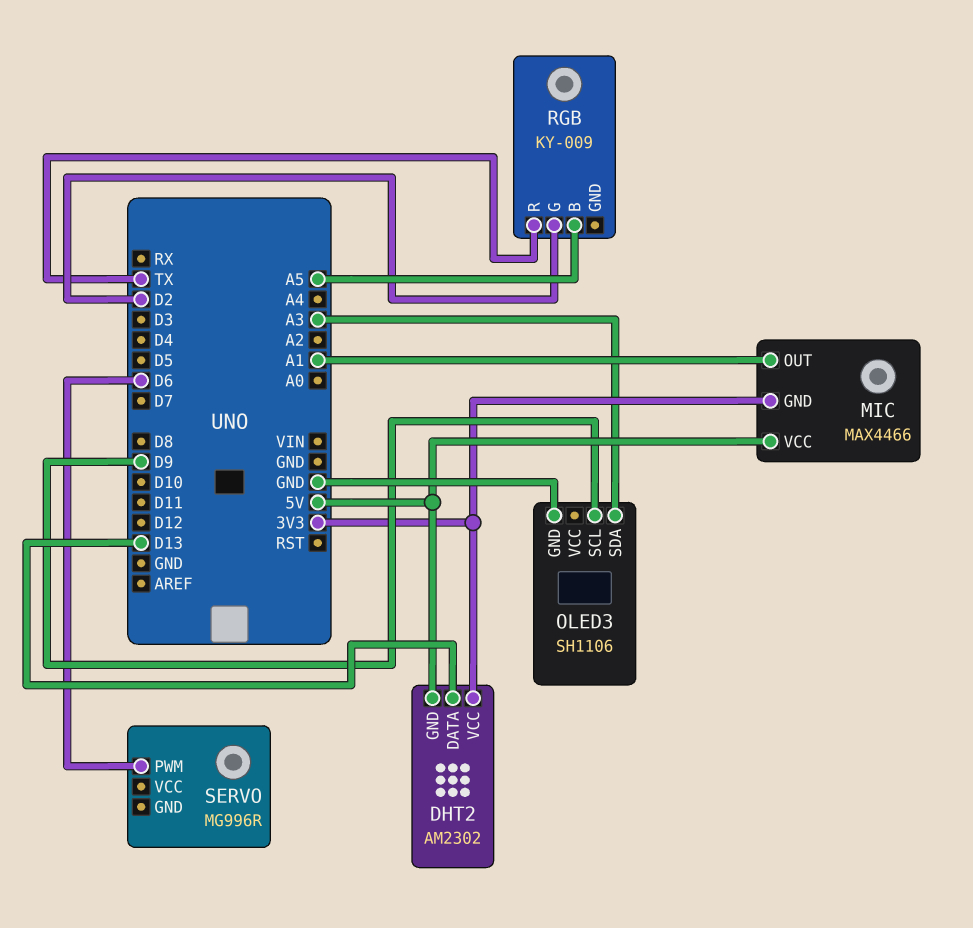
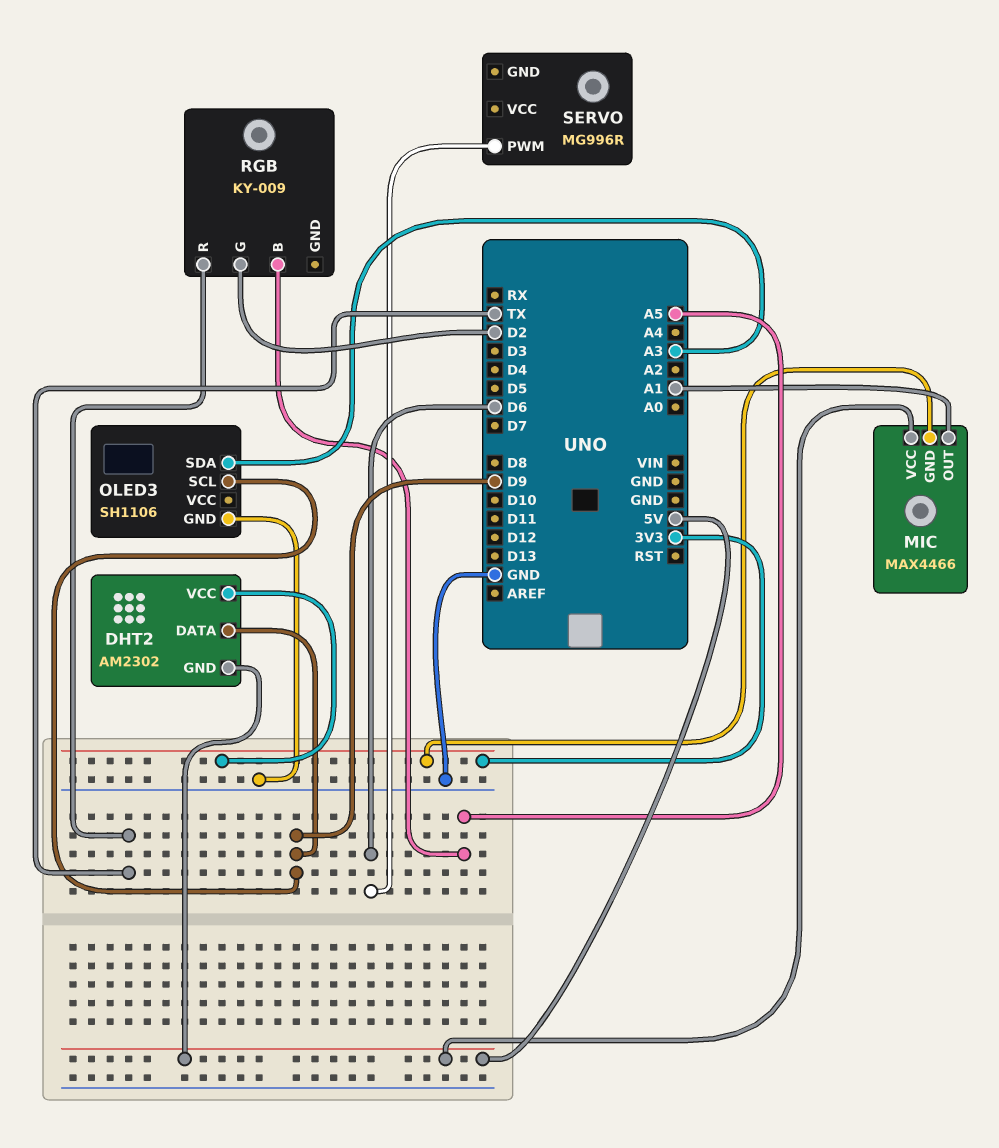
DHT2 pin DATA: D13 -> D9

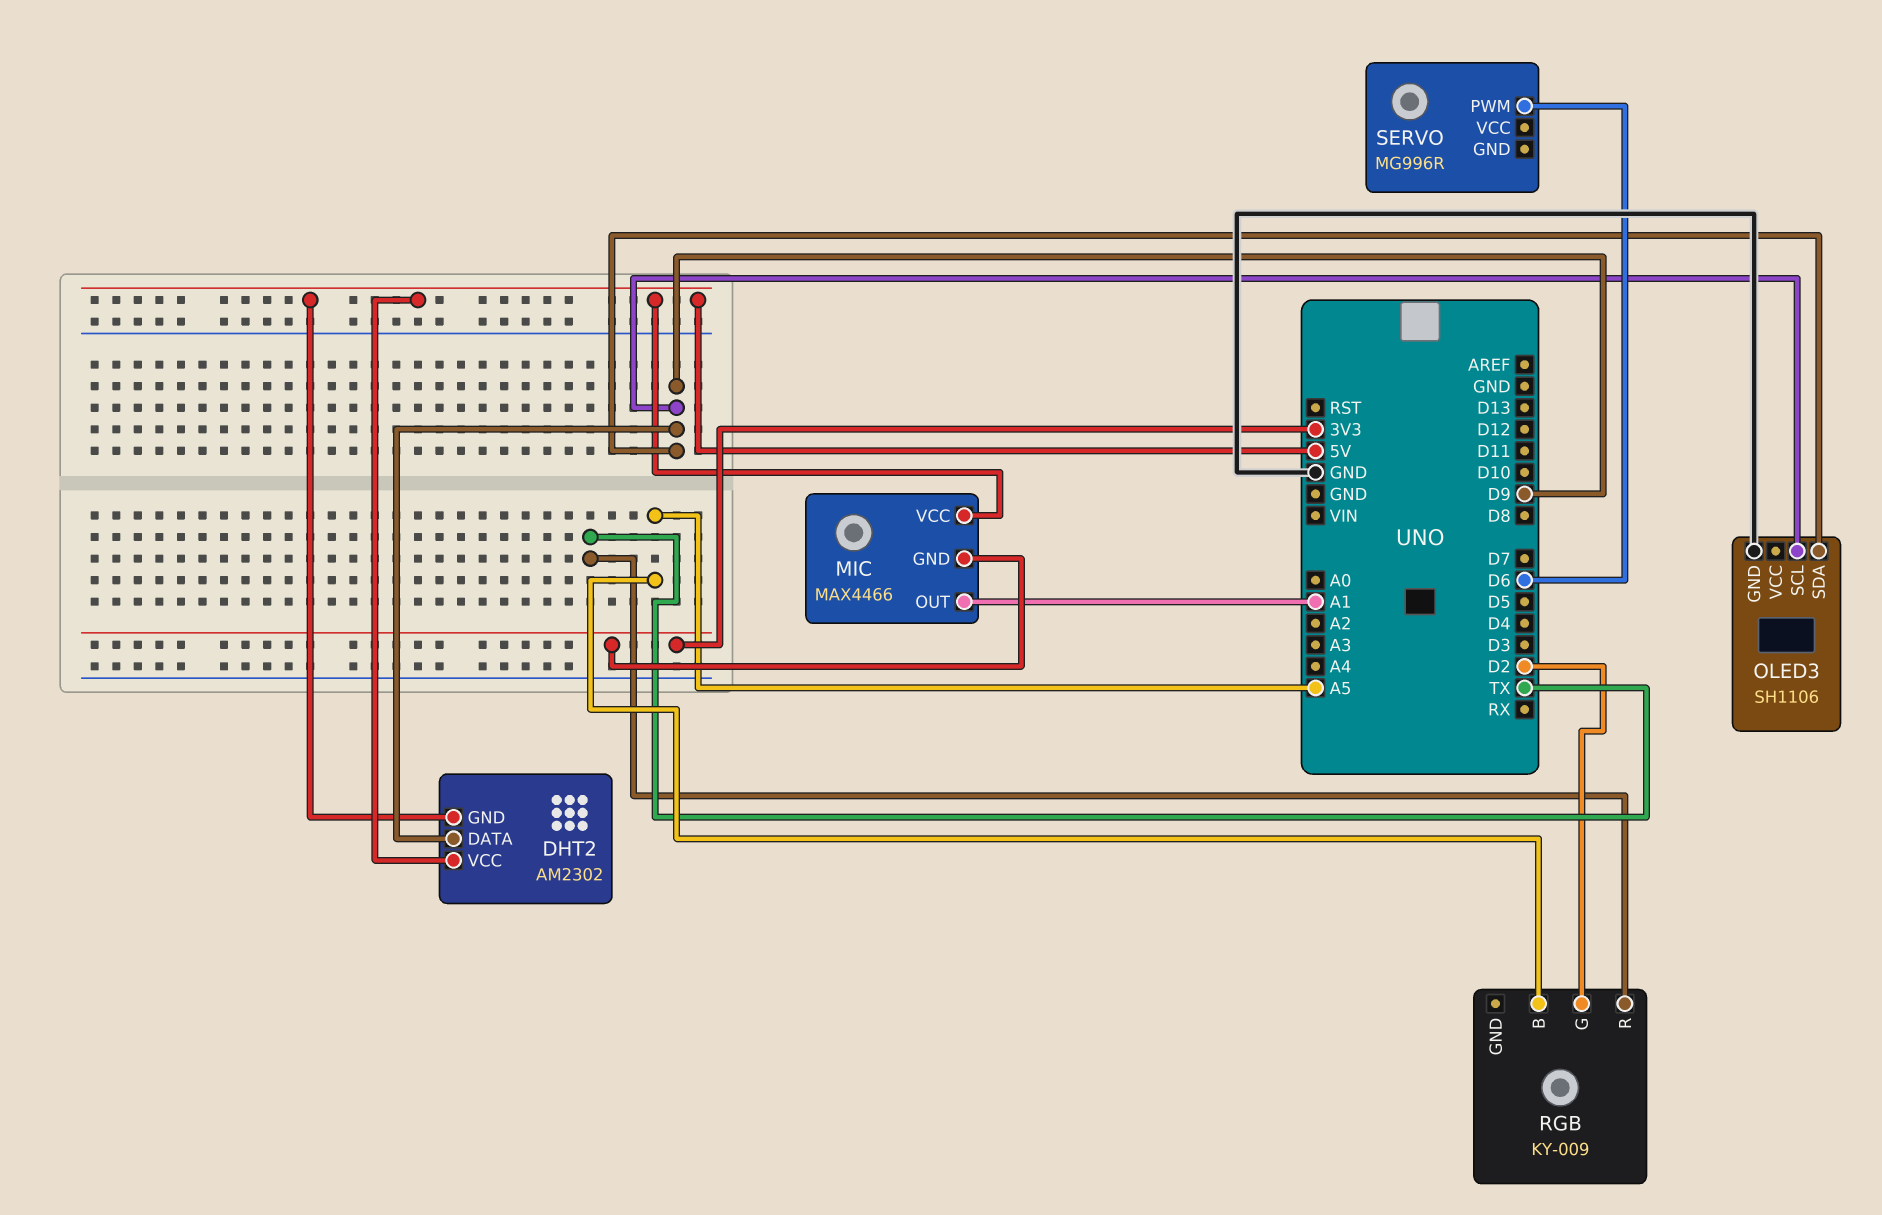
DHT2 pin VCC: 3V3 -> 5V
OLED3 pin SDA: A3 -> D9

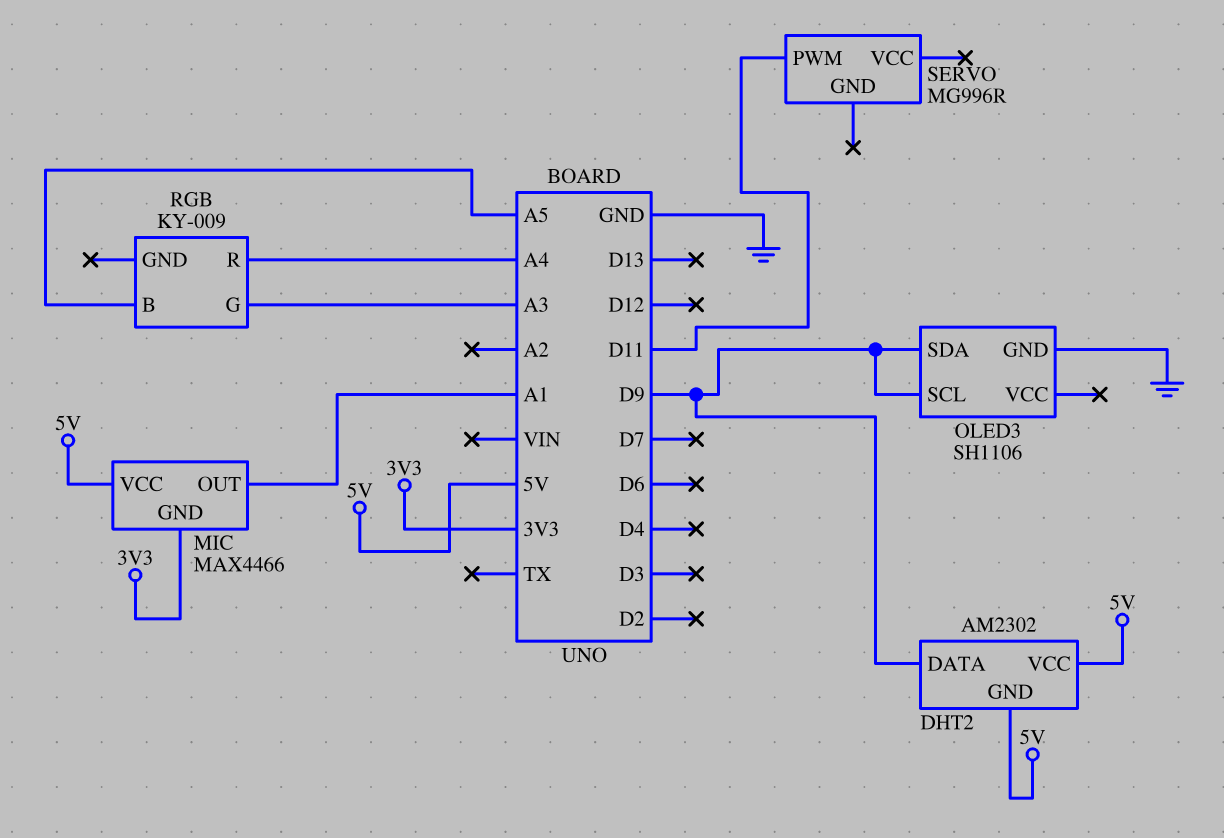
RGB pin G: D2 -> A3
RGB pin R: TX -> A4
SERVO pin PWM: D6 -> D11

